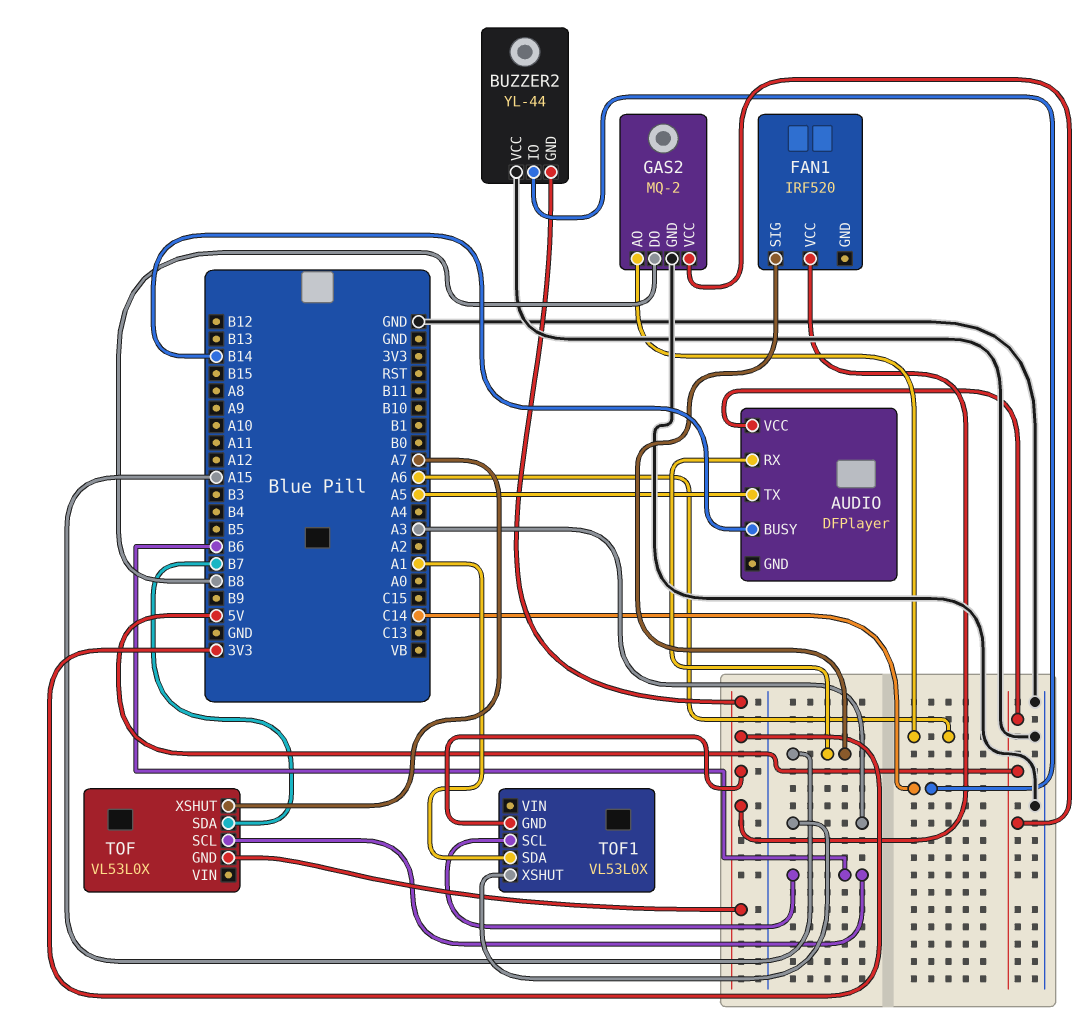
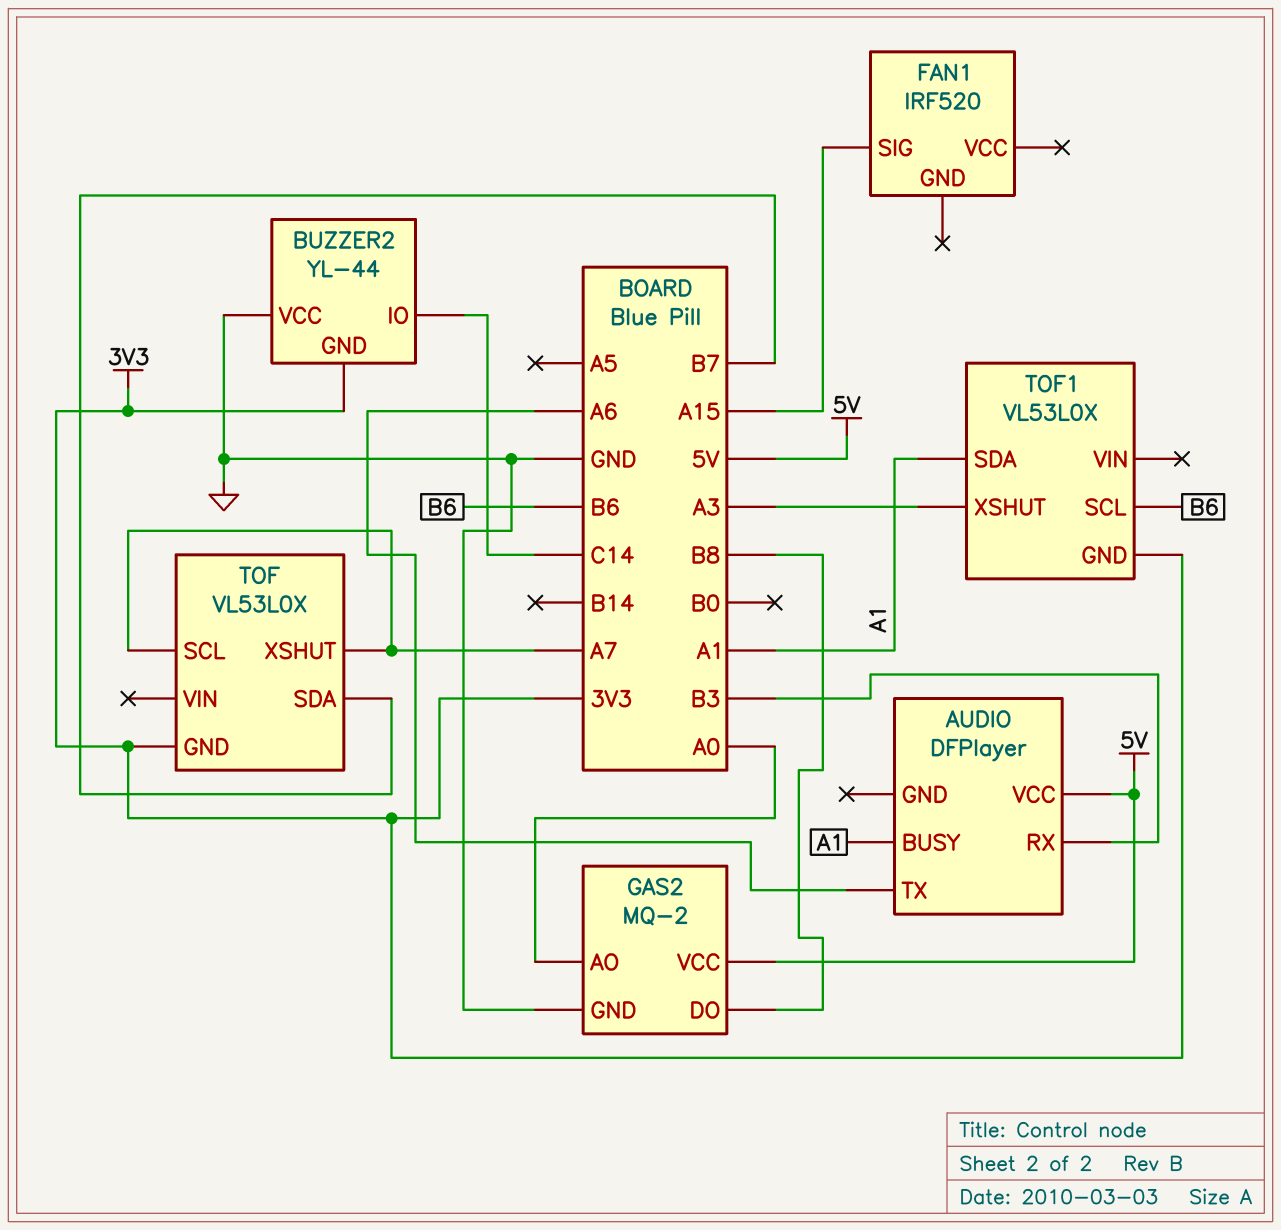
AUDIO pin BUSY: B14 -> A1
AUDIO pin RX: A15 -> B3
AUDIO pin TX: A5 -> A6
FAN1 pin VCC: 3V3 -> none
GAS2 pin AO: A6 -> A0
TOF pin SCL: B6 -> A7

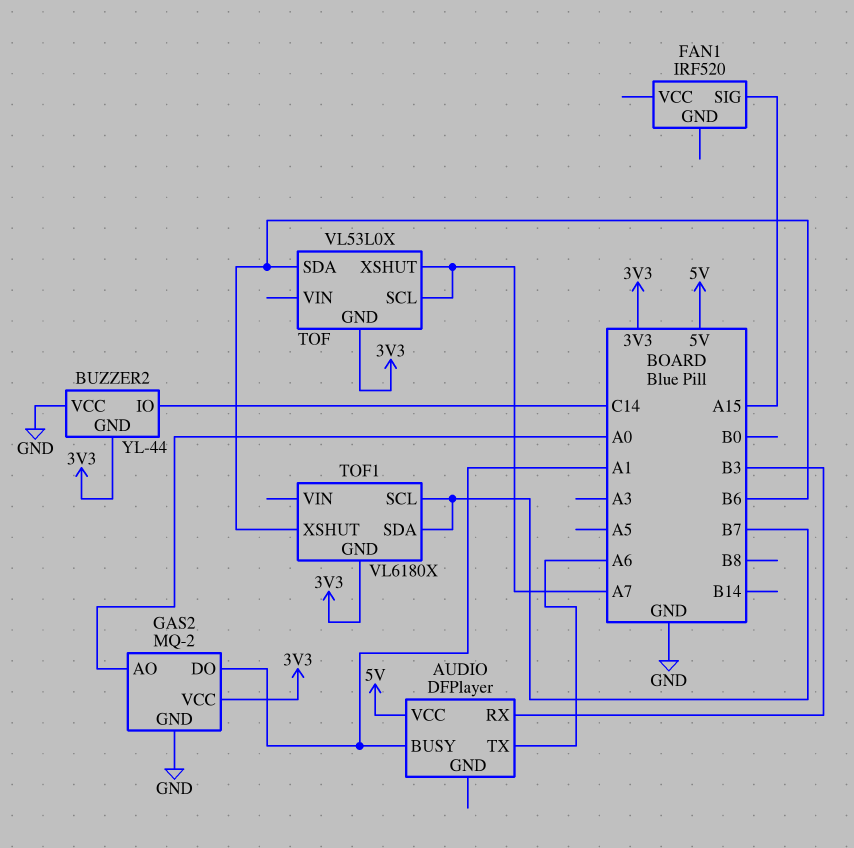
GAS2 pin DO: B8 -> A1
GAS2 pin VCC: 5V -> 3V3
TOF pin SDA: B7 -> B6
TOF1: VL53L0X -> VL6180X
TOF1 pin SCL: B6 -> B7
TOF1 pin SDA: A1 -> B7
TOF1 pin XSHUT: A3 -> B6

